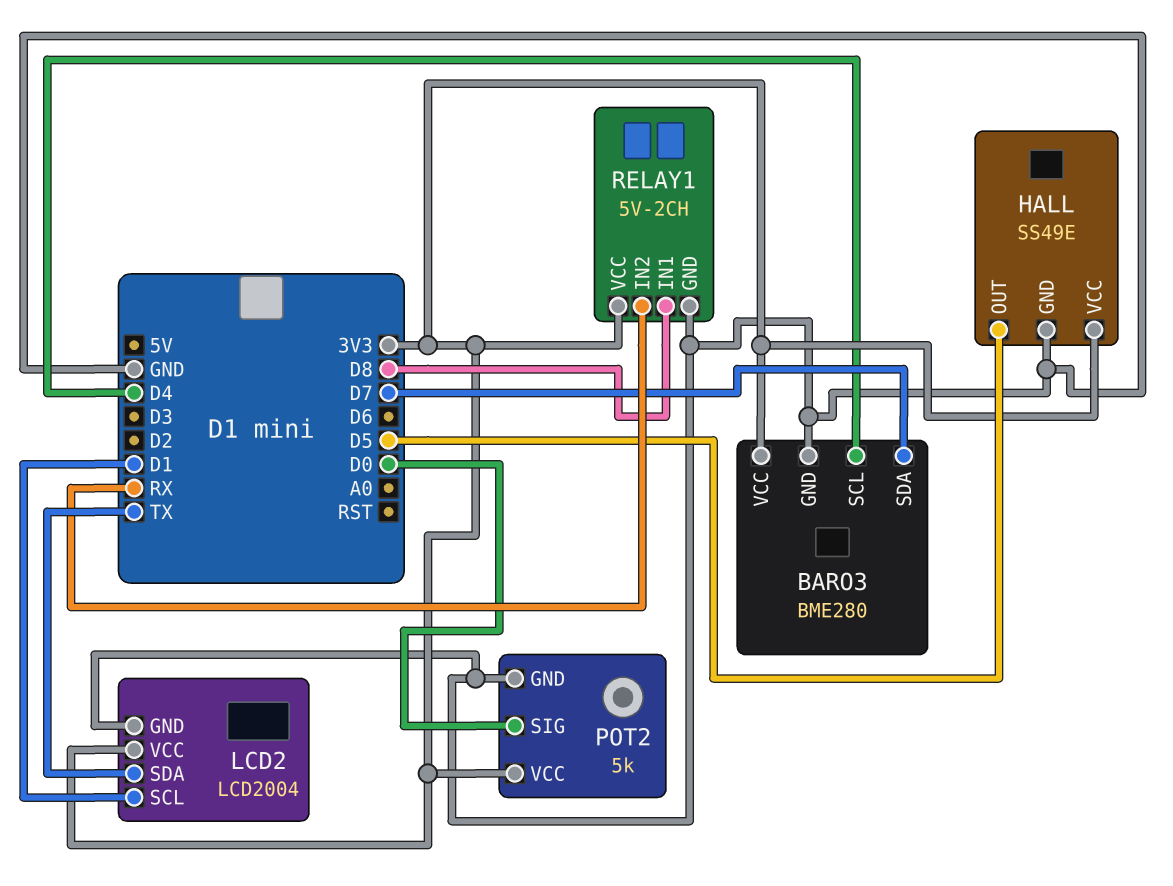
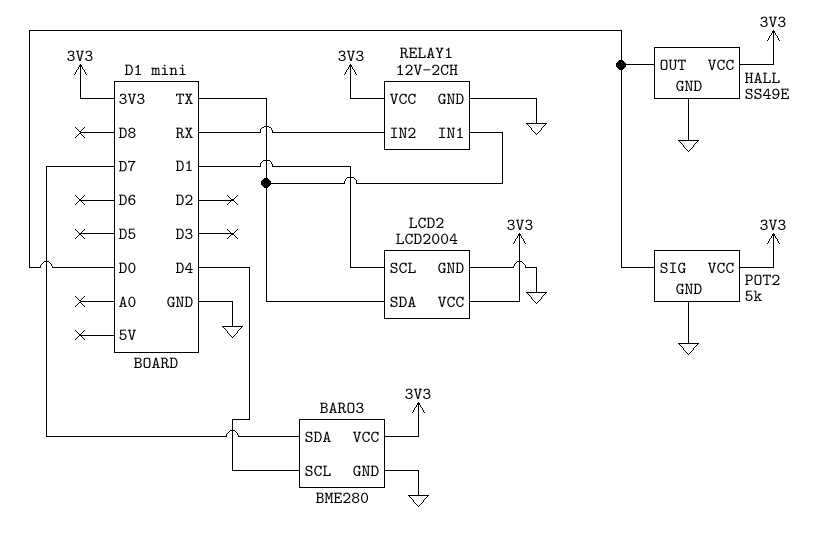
HALL pin OUT: D5 -> D0
RELAY1: 5V-2CH -> 12V-2CH
RELAY1 pin IN1: D8 -> TX

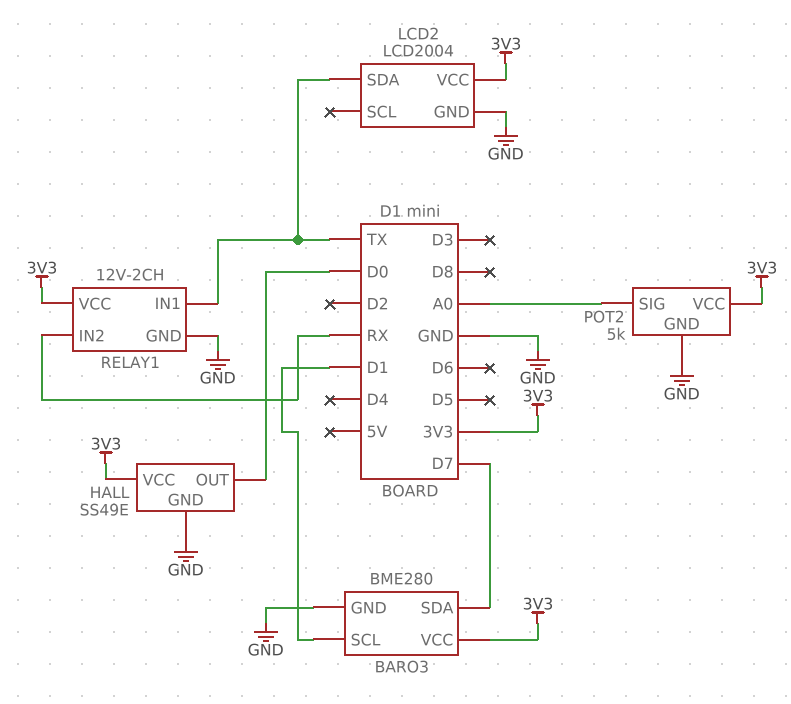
BARO3 pin SCL: D4 -> D1
LCD2 pin SCL: D1 -> none
POT2 pin SIG: D0 -> A0

